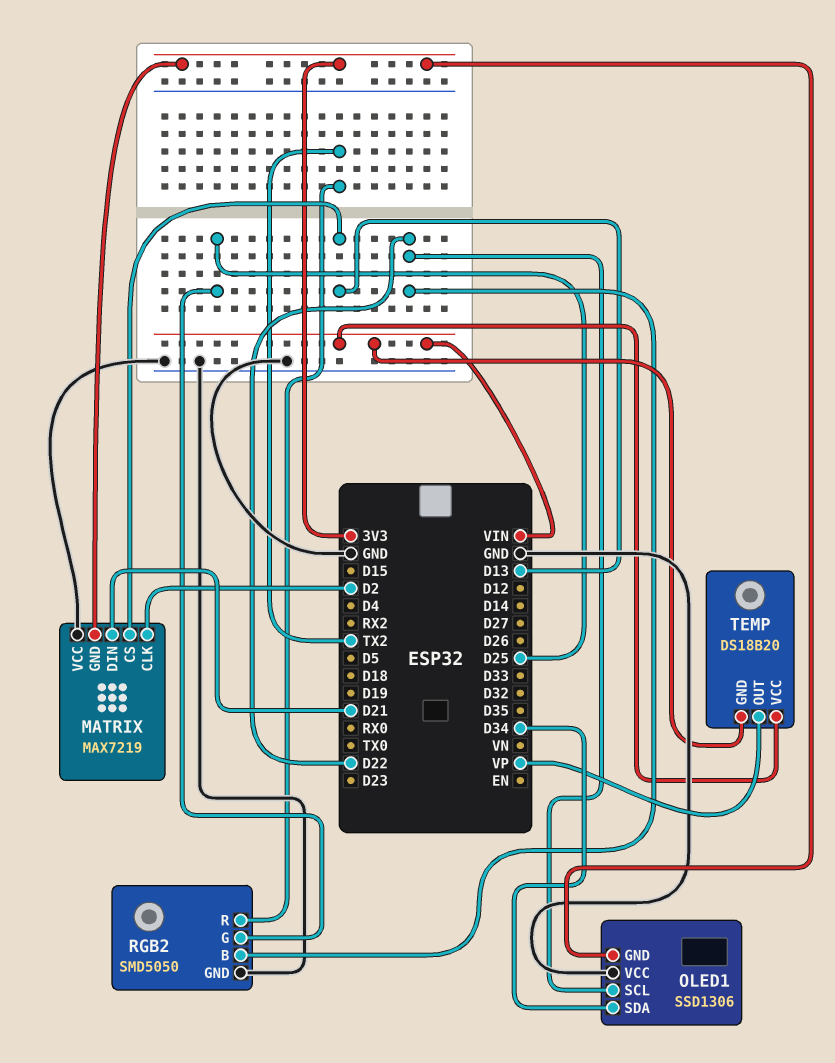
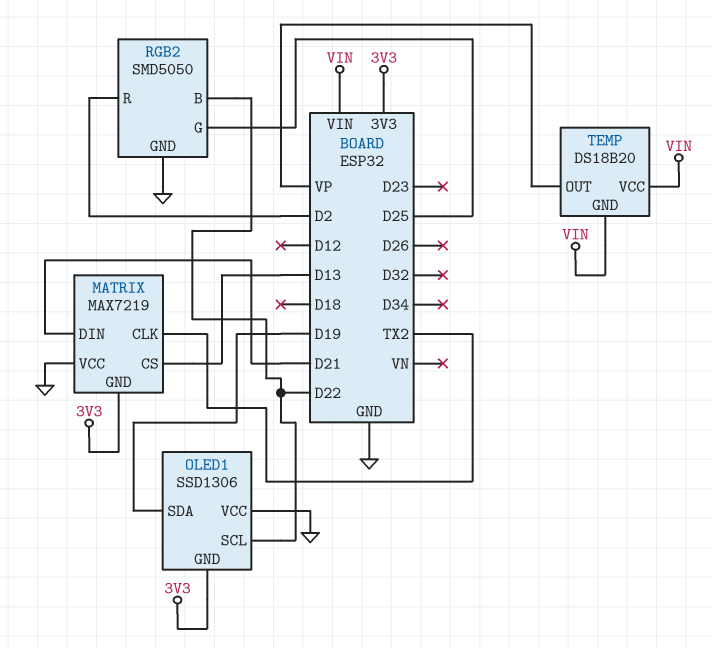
MATRIX pin CLK: D2 -> TX2
OLED1 pin SDA: D34 -> D19
RGB2 pin R: TX2 -> D2

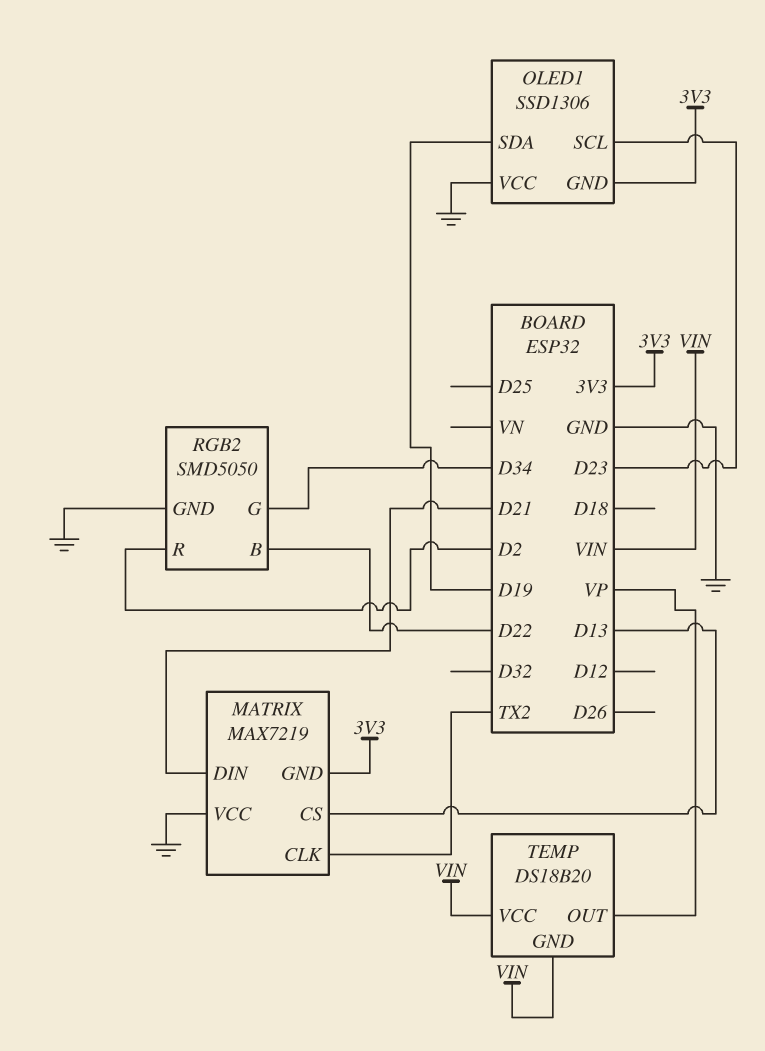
OLED1 pin SCL: D22 -> D23
RGB2 pin G: D25 -> D34

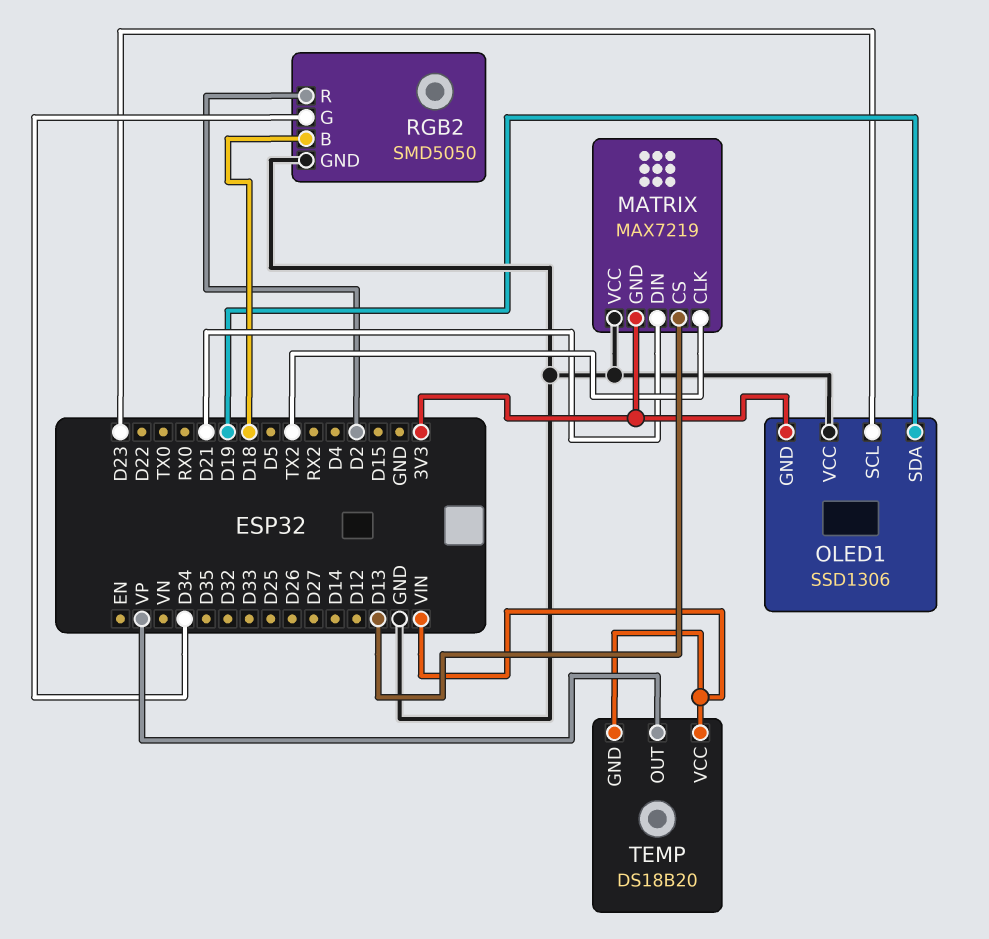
RGB2 pin B: D22 -> D18

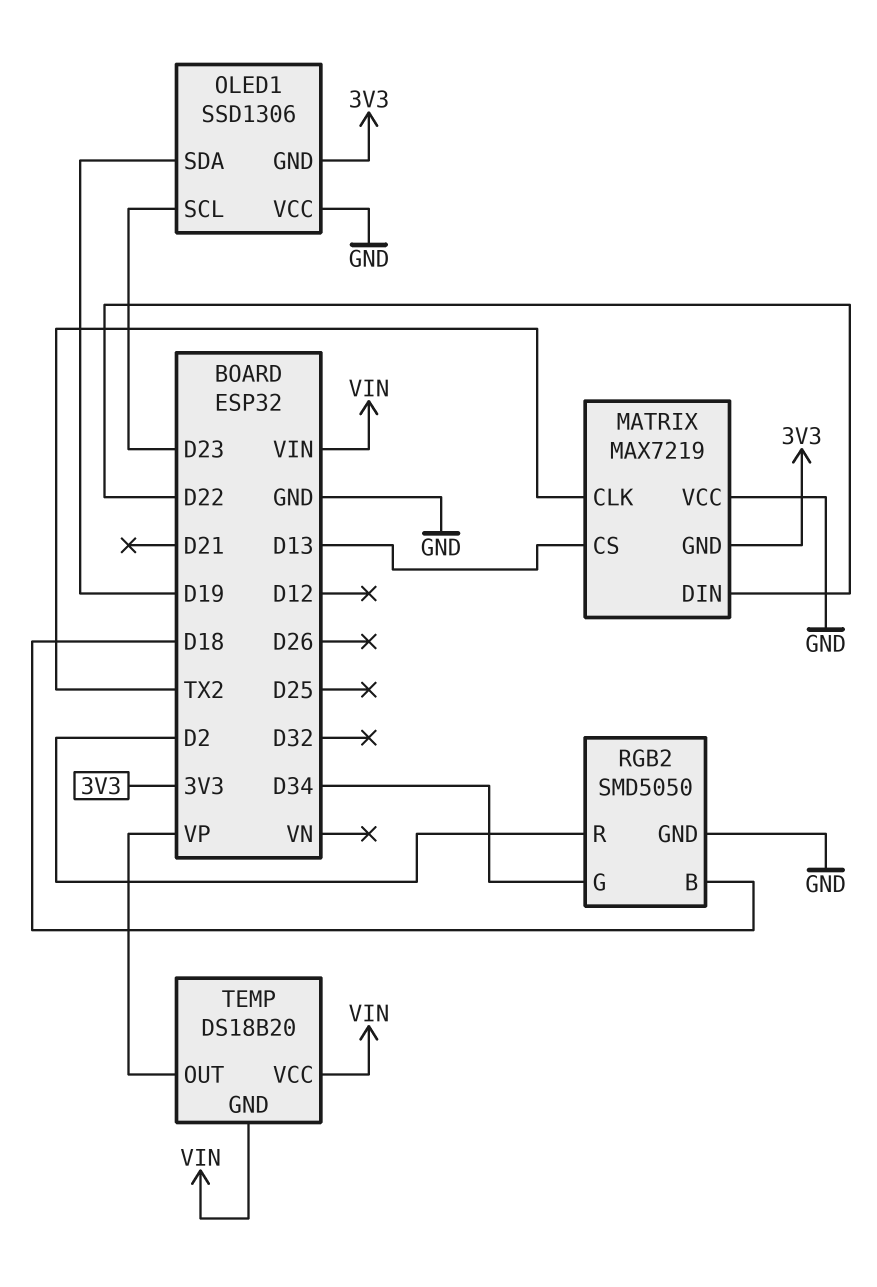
MATRIX pin DIN: D21 -> D22

